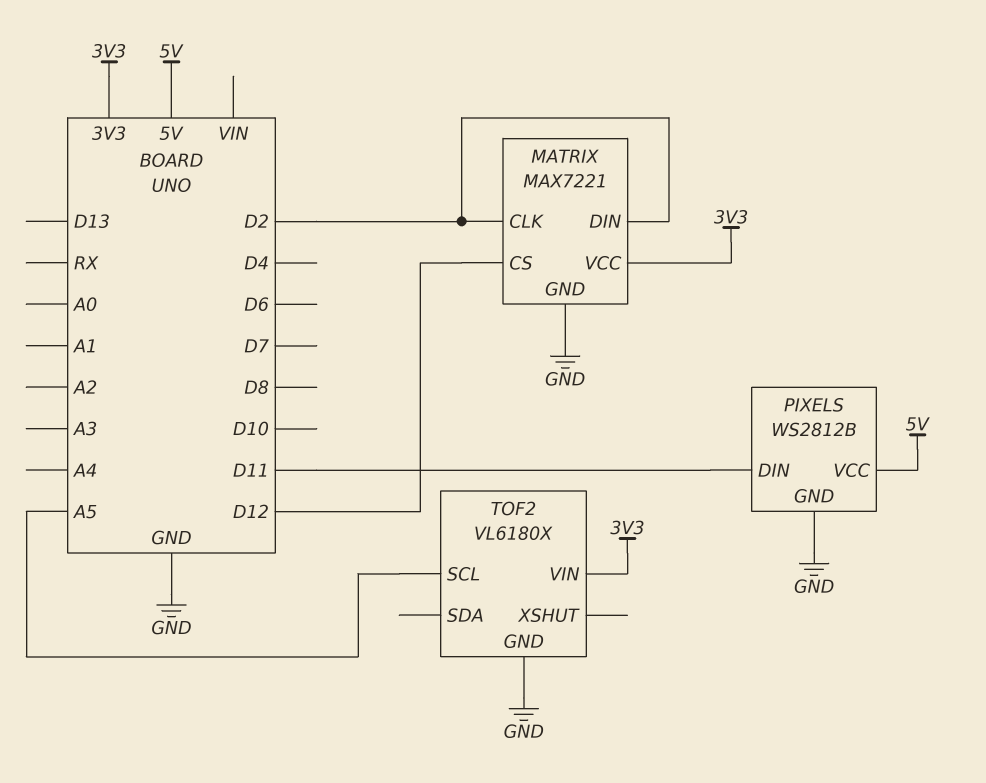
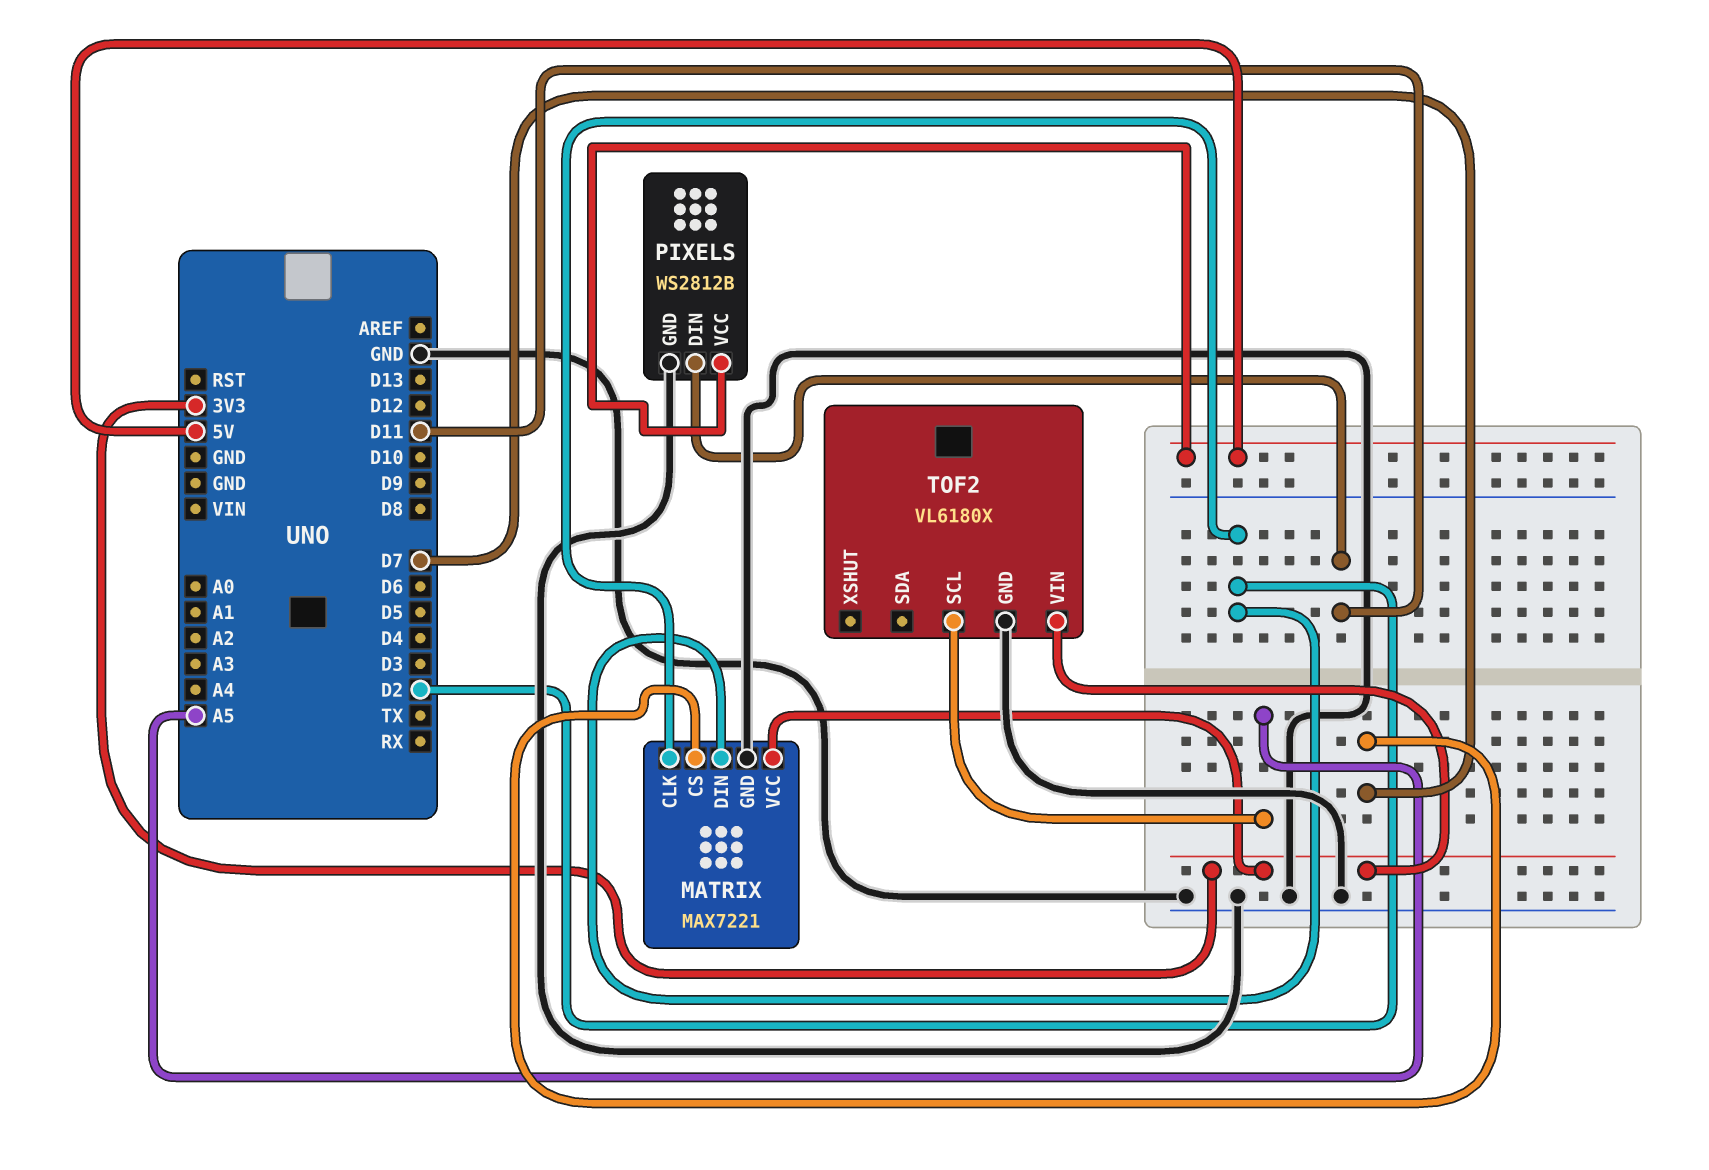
MATRIX pin CS: D12 -> D7

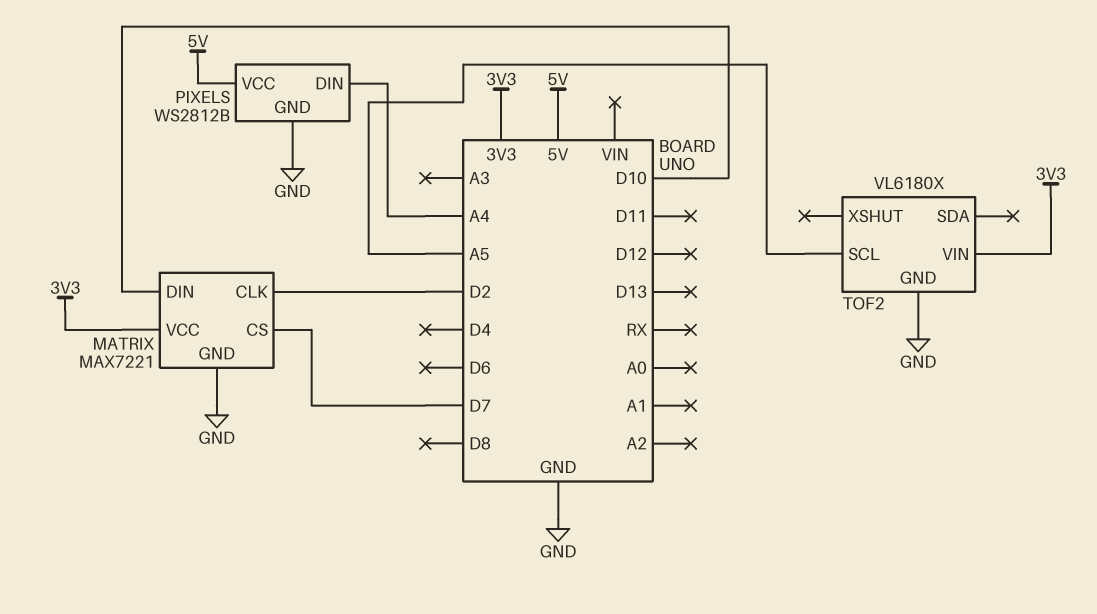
MATRIX pin DIN: D2 -> D10
PIXELS pin DIN: D11 -> A4

